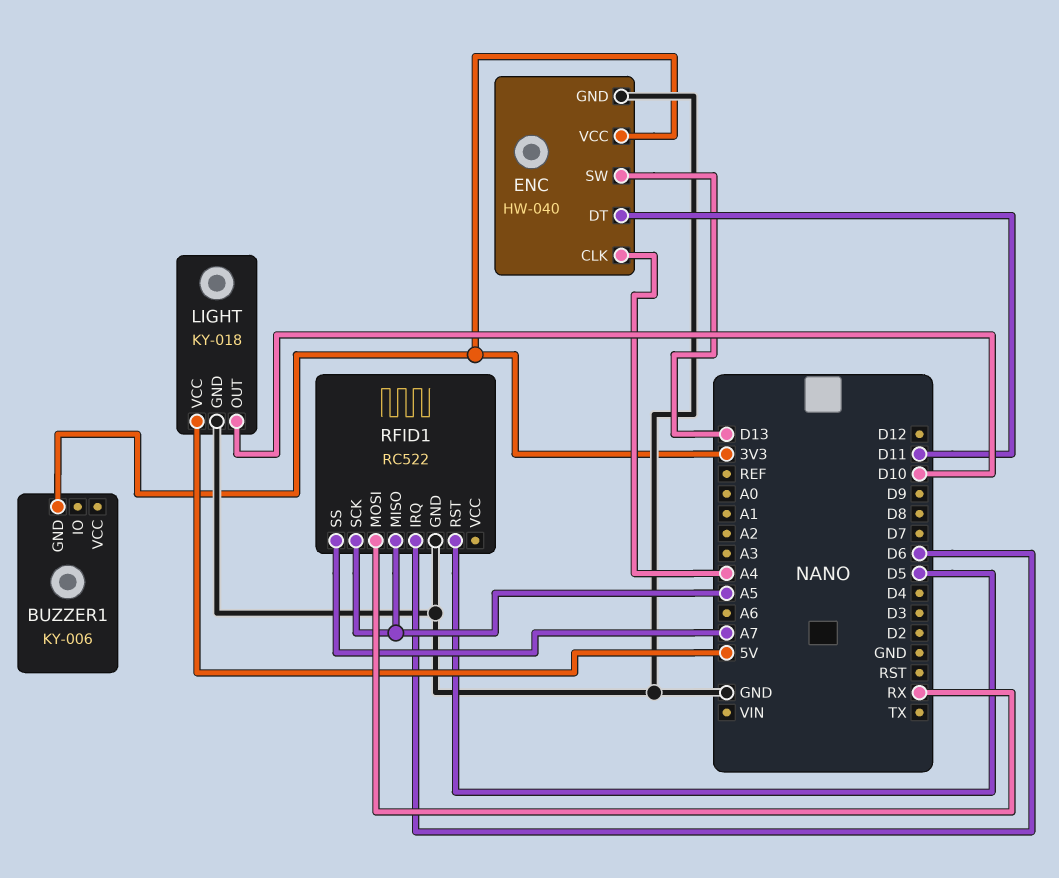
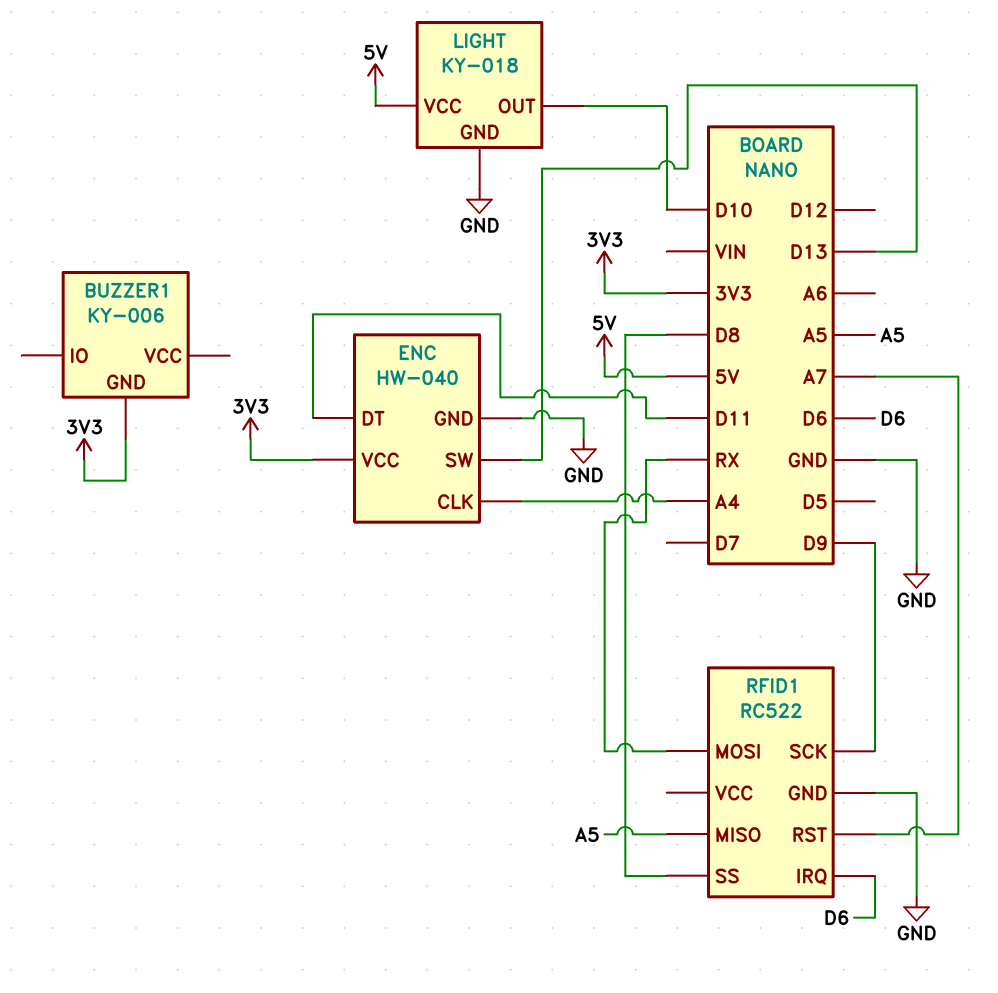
RFID1 pin RST: D5 -> A7
RFID1 pin SCK: A5 -> D9
RFID1 pin SS: A7 -> D8

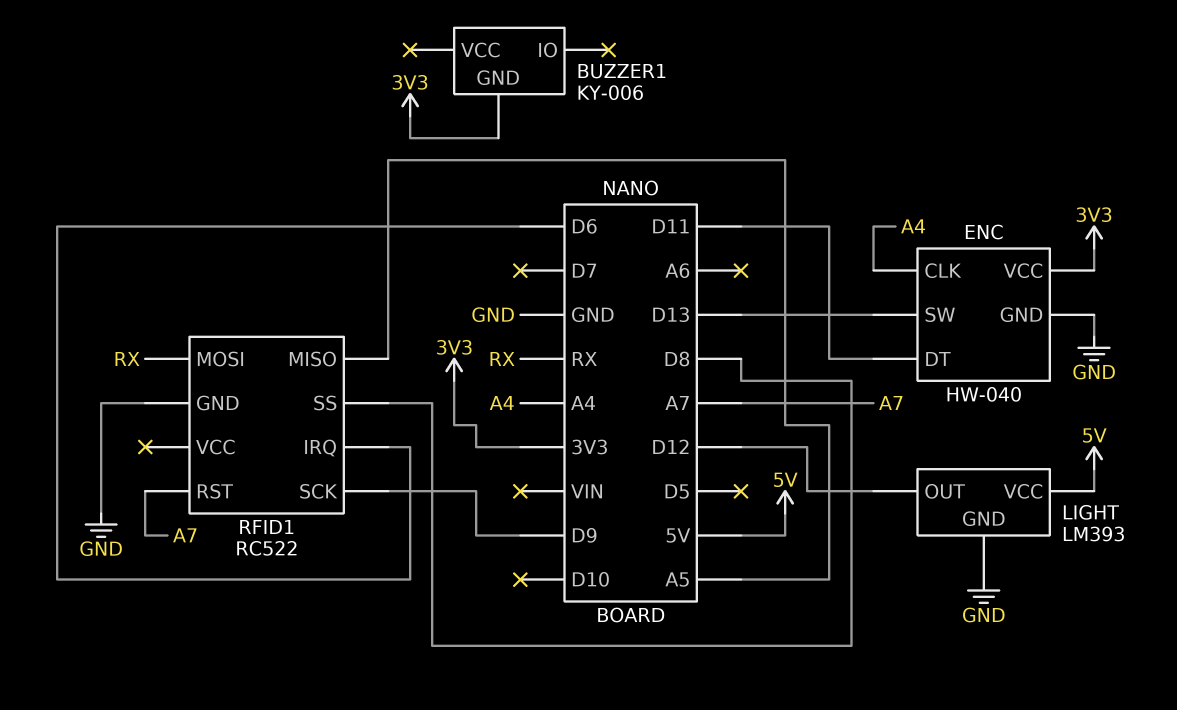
LIGHT: KY-018 -> LM393
LIGHT pin OUT: D10 -> D12

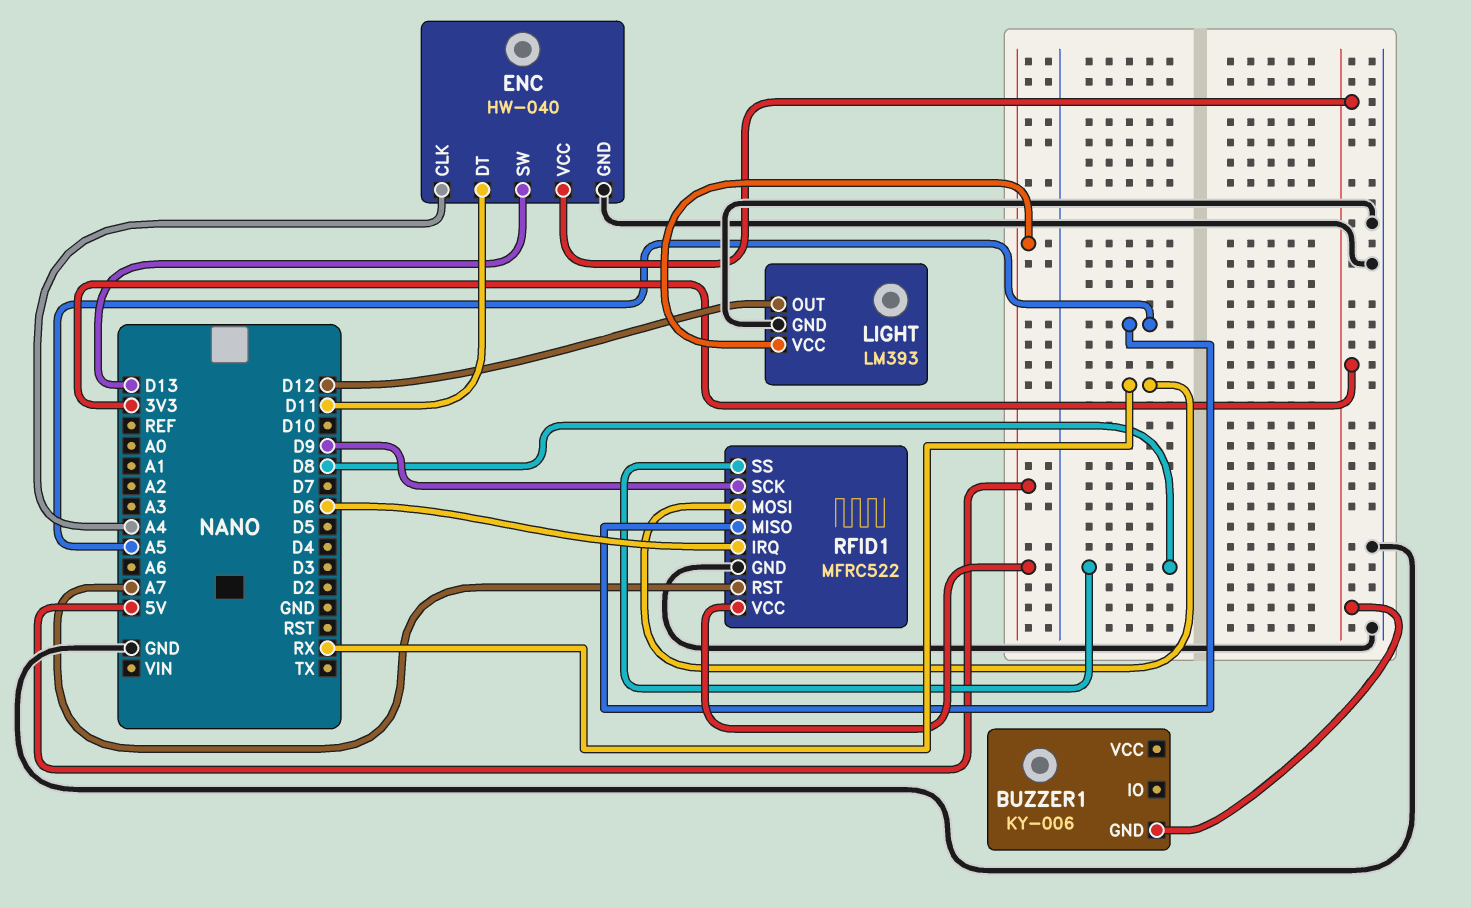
RFID1: RC522 -> MFRC522
RFID1 pin VCC: none -> 5V

